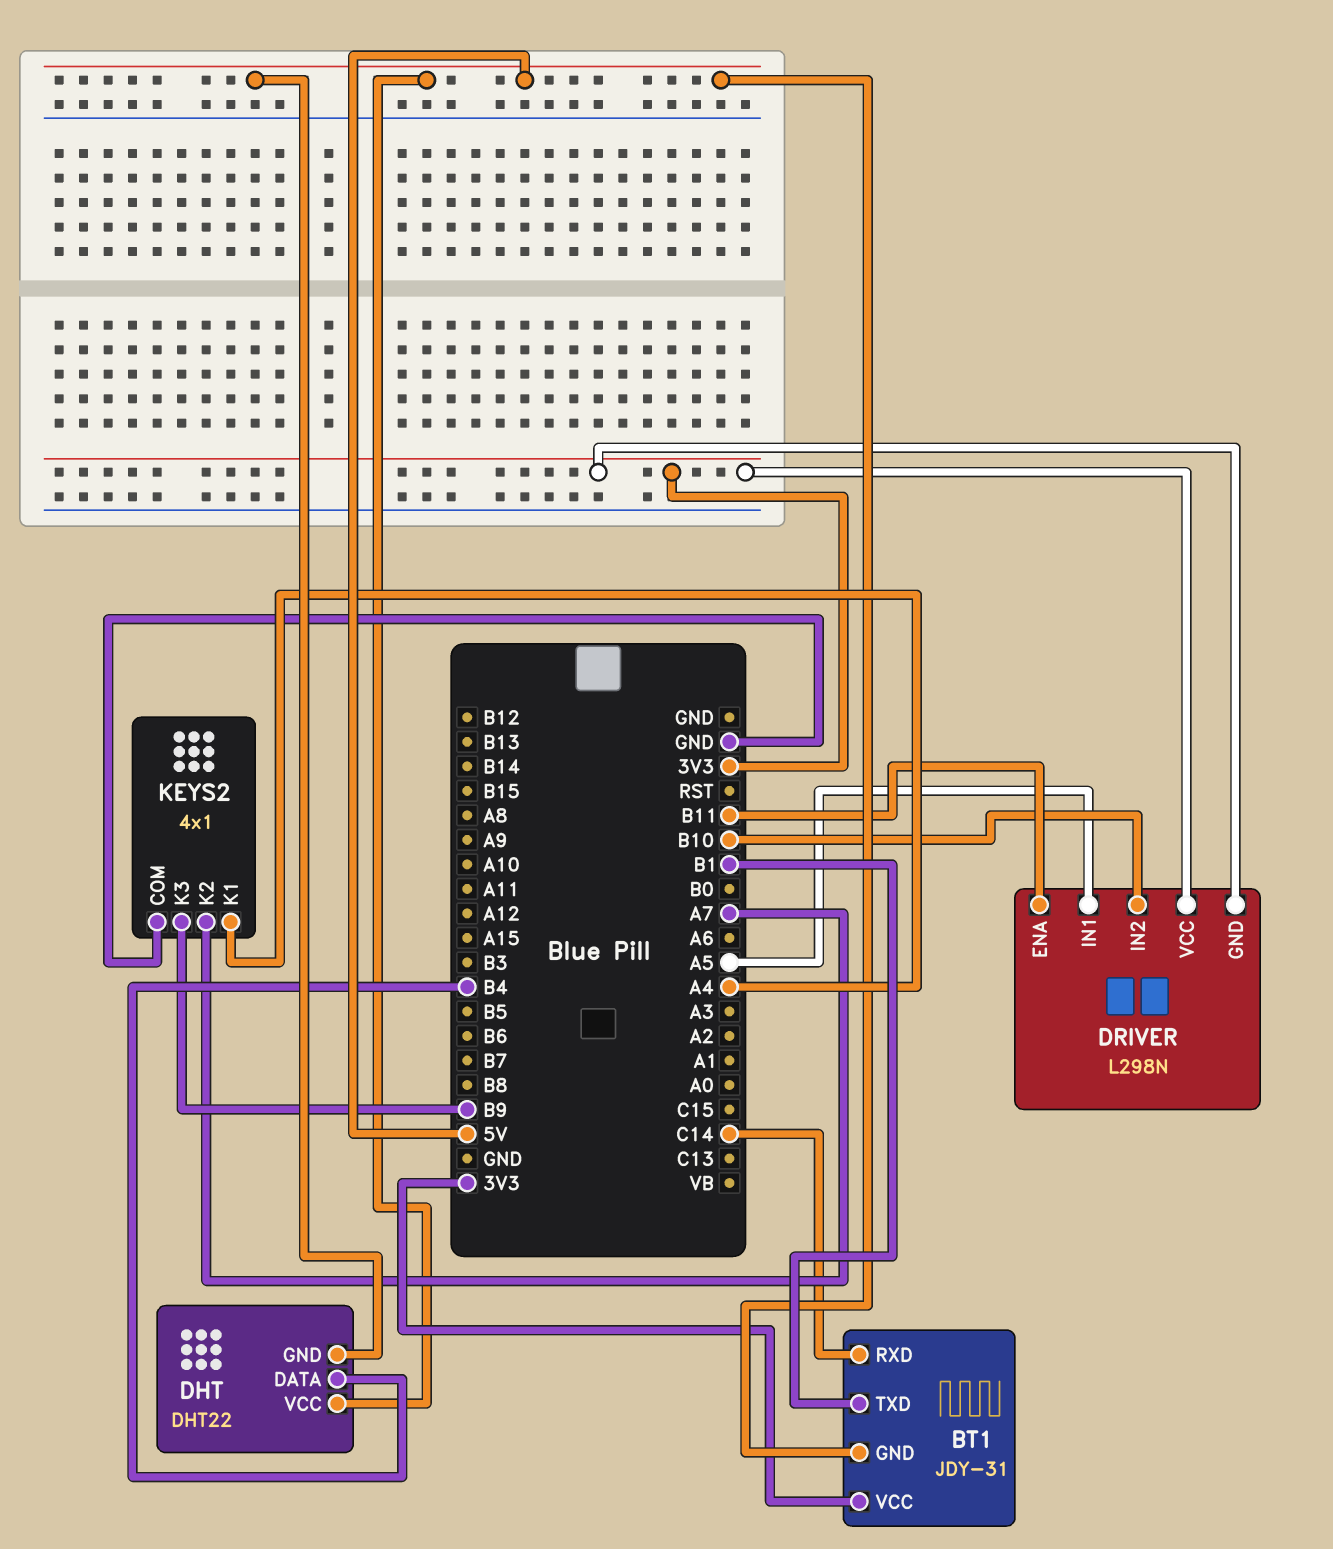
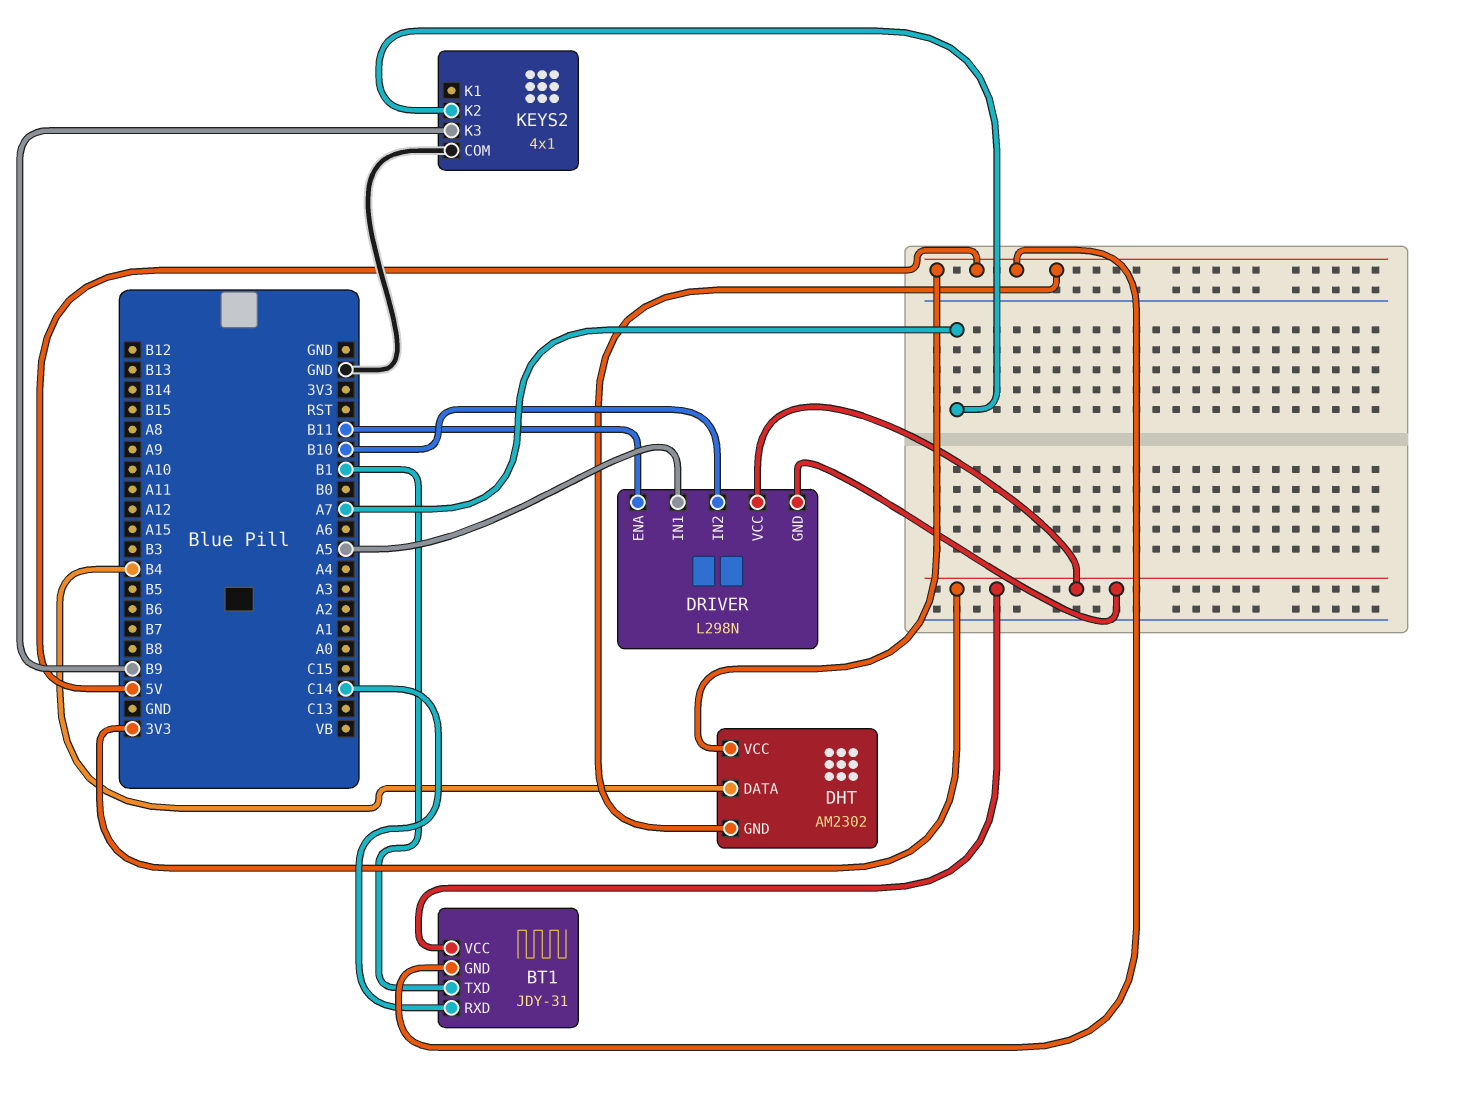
DHT: DHT22 -> AM2302
KEYS2 pin K1: A4 -> none

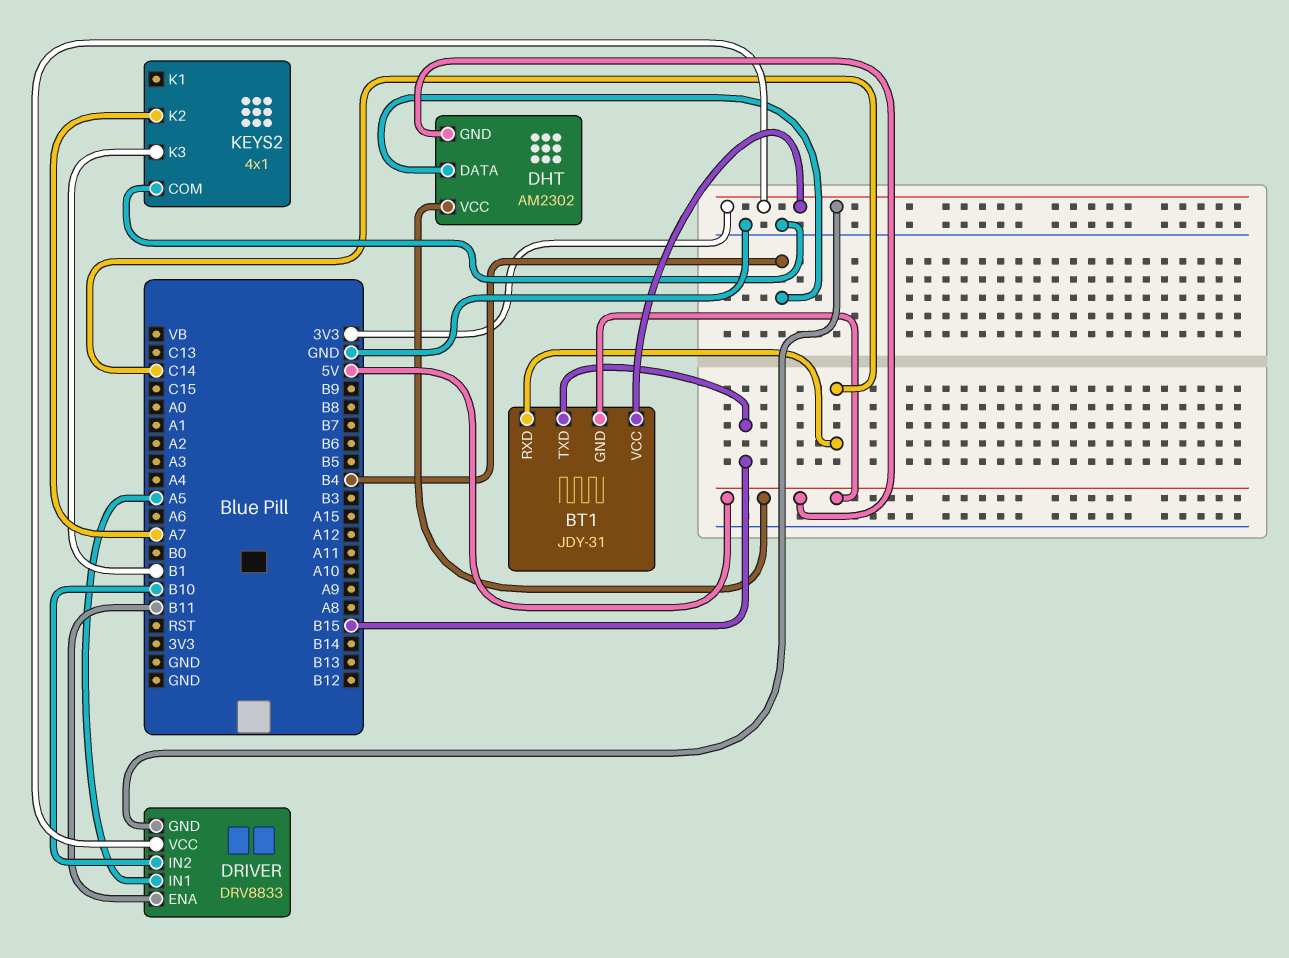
BT1 pin TXD: B1 -> B15
DRIVER: L298N -> DRV8833
KEYS2 pin K3: B9 -> B1

